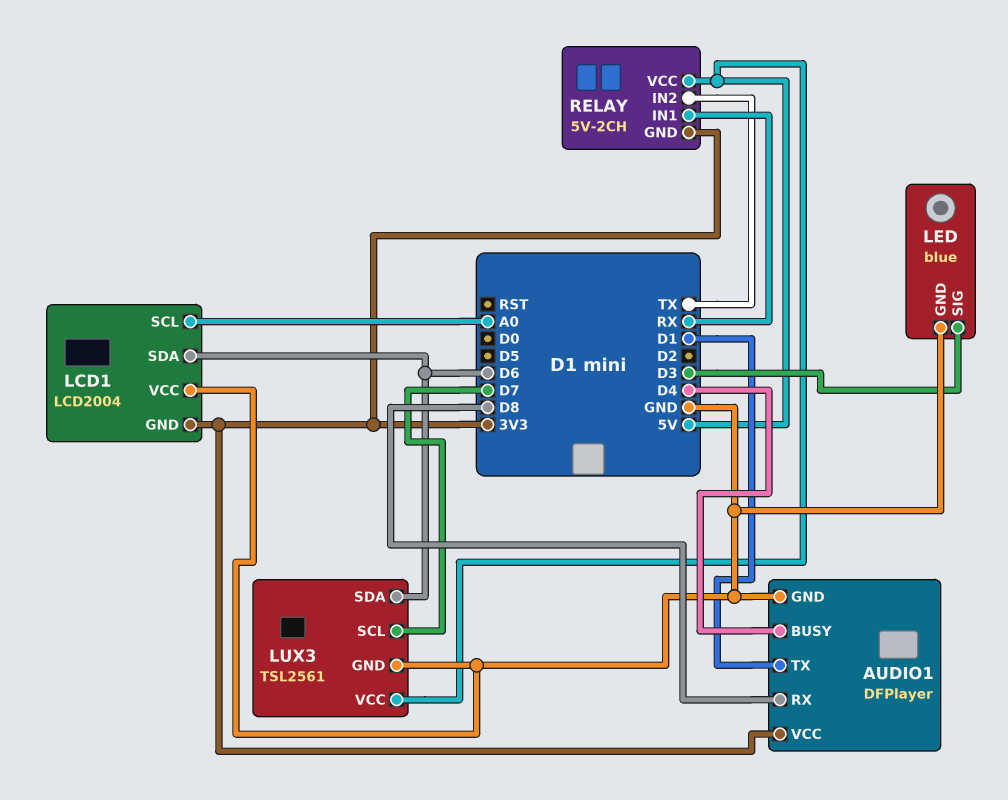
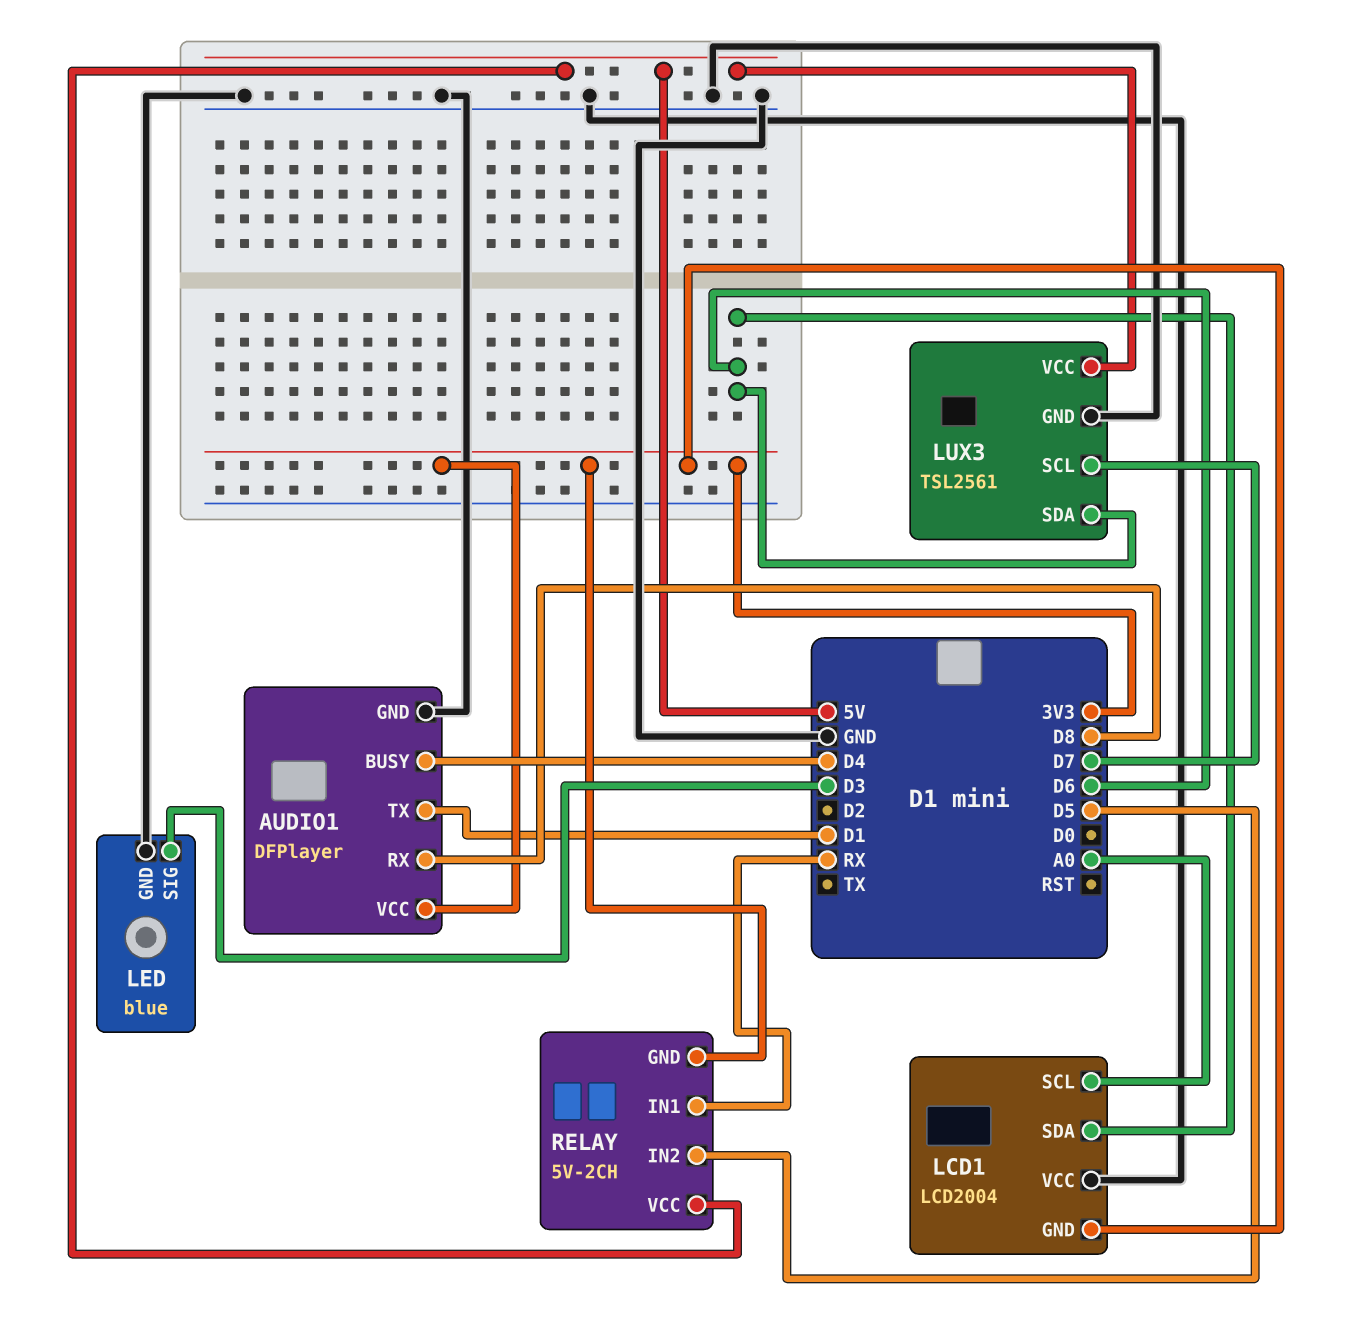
RELAY pin IN2: TX -> D5

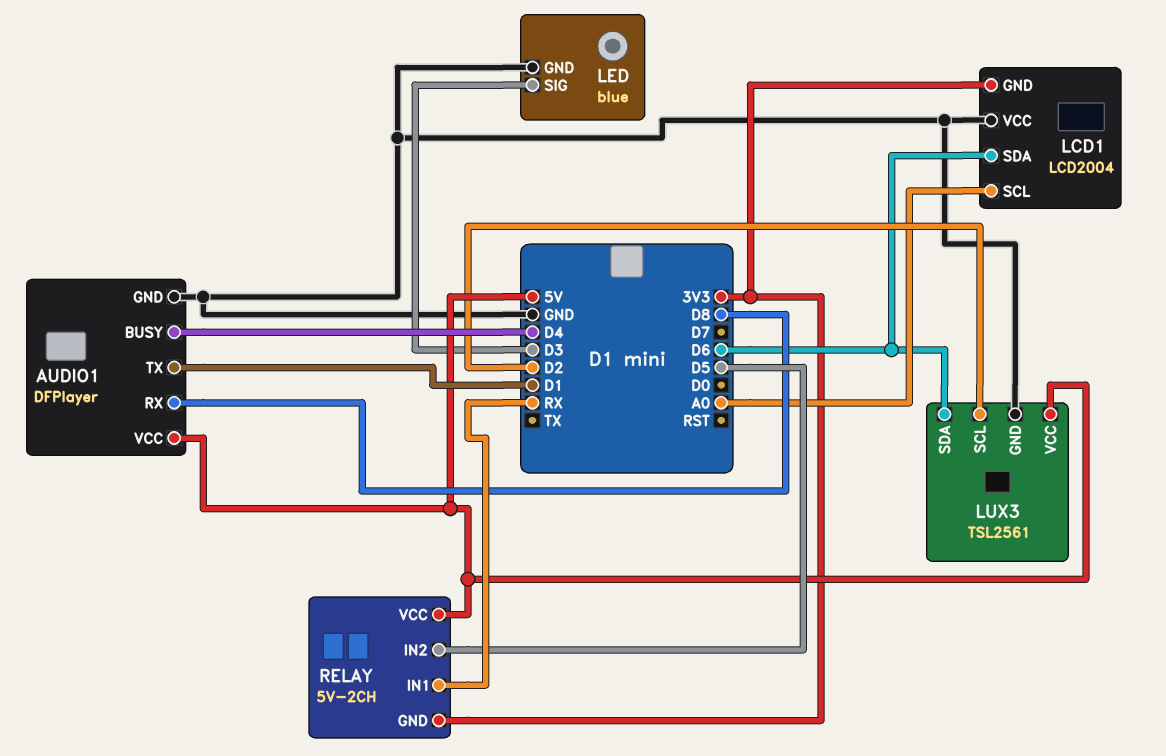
AUDIO1 pin VCC: 3V3 -> 5V
LUX3 pin SCL: D7 -> D2

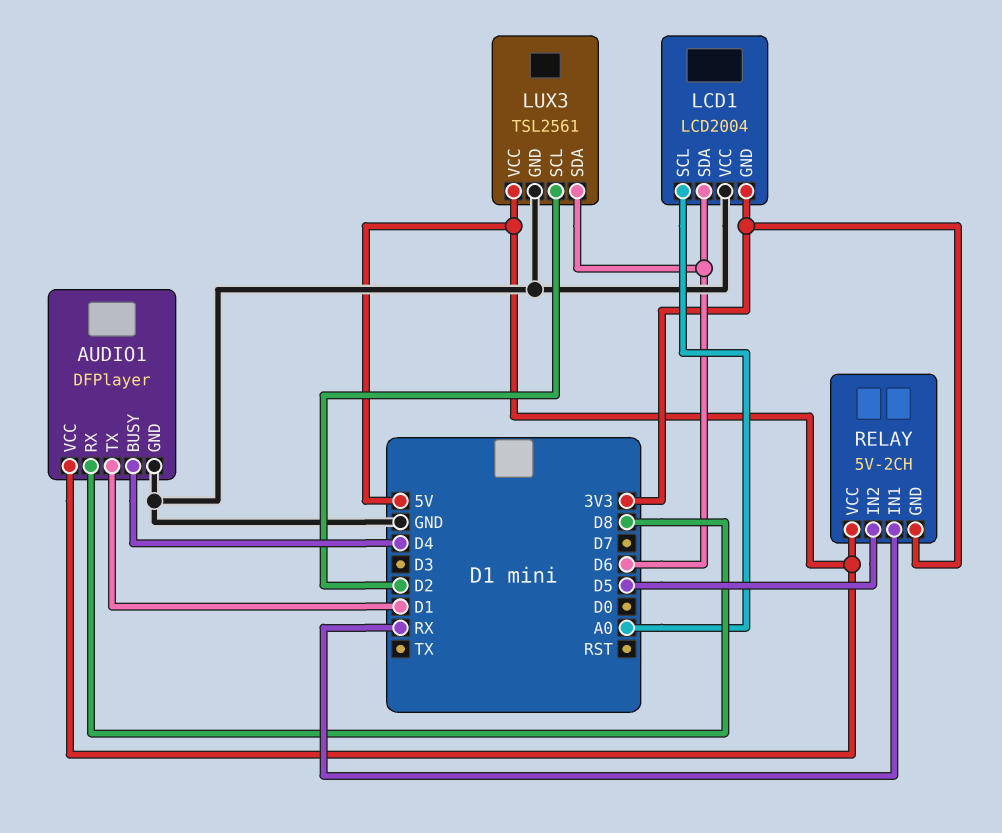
LED: blue -> none
LED pin GND: GND -> none
LED pin SIG: D3 -> none

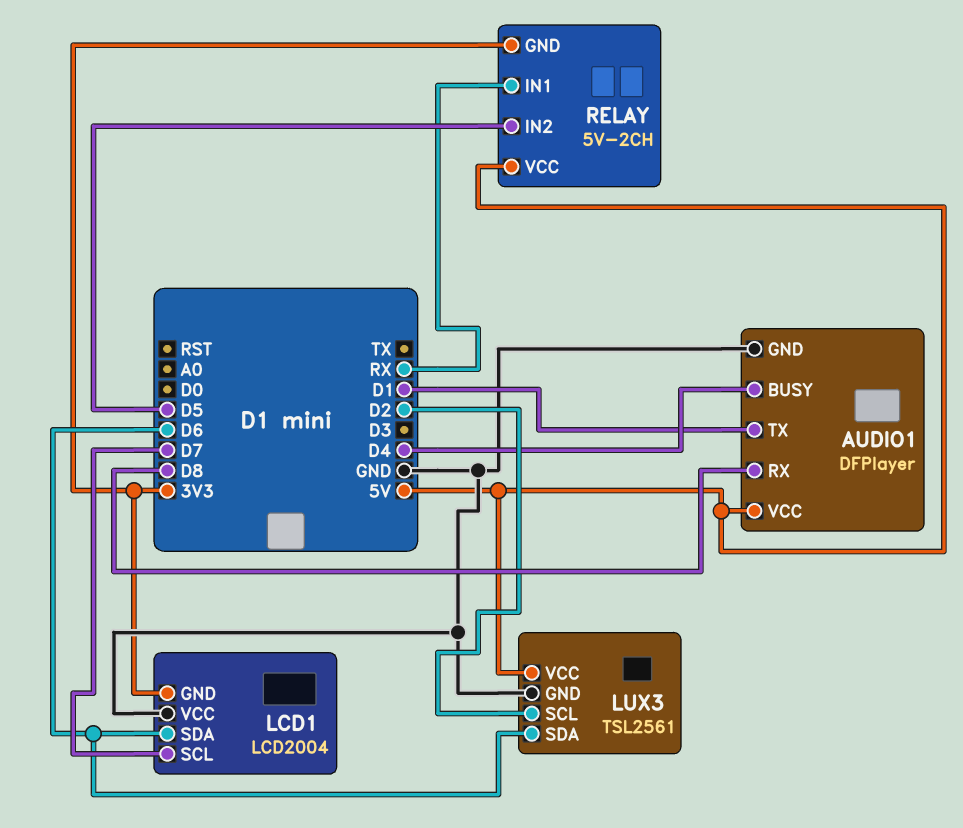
LCD1 pin SCL: A0 -> D7

